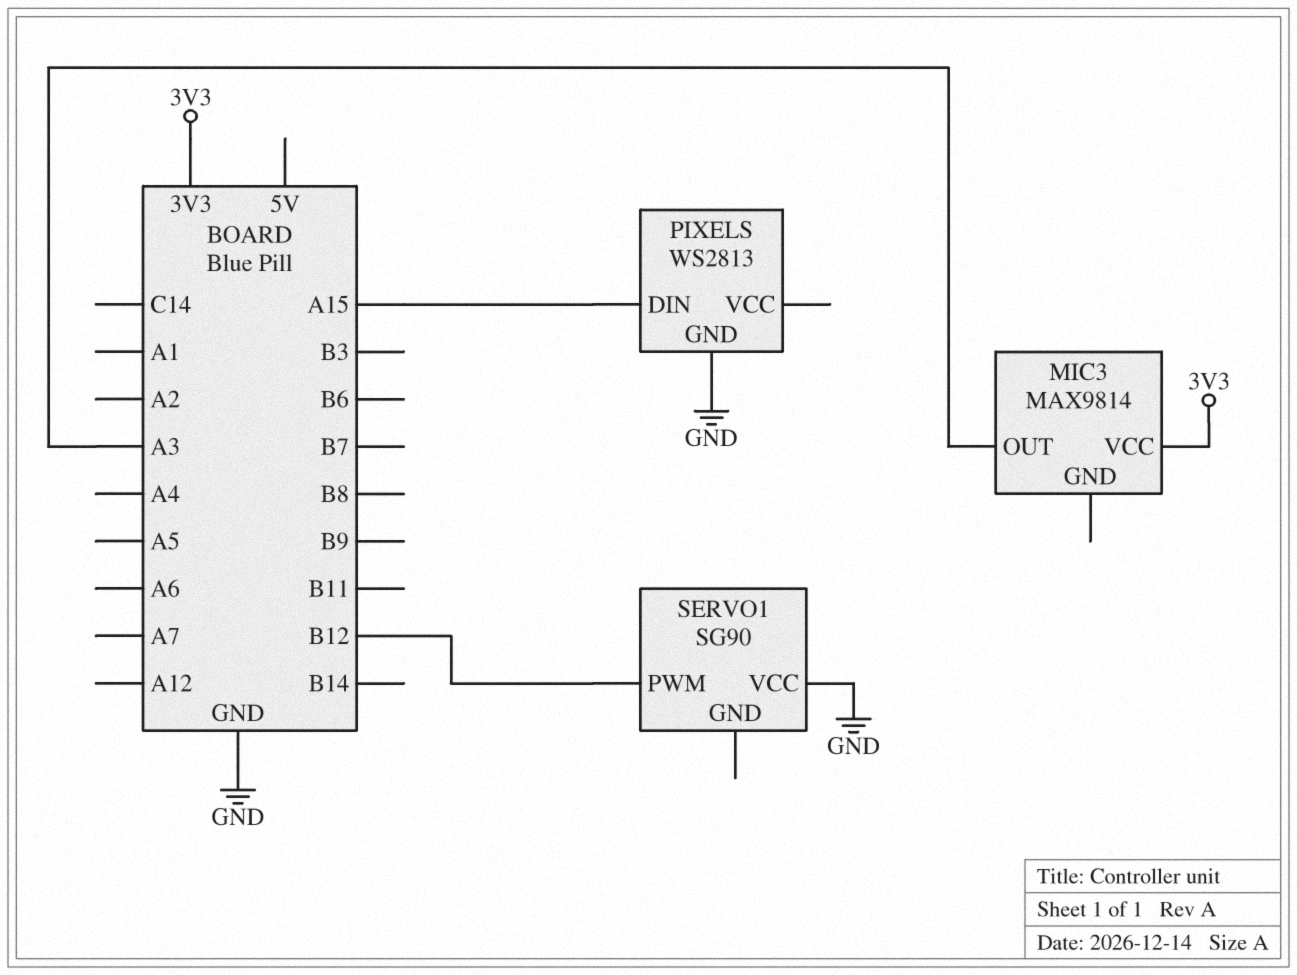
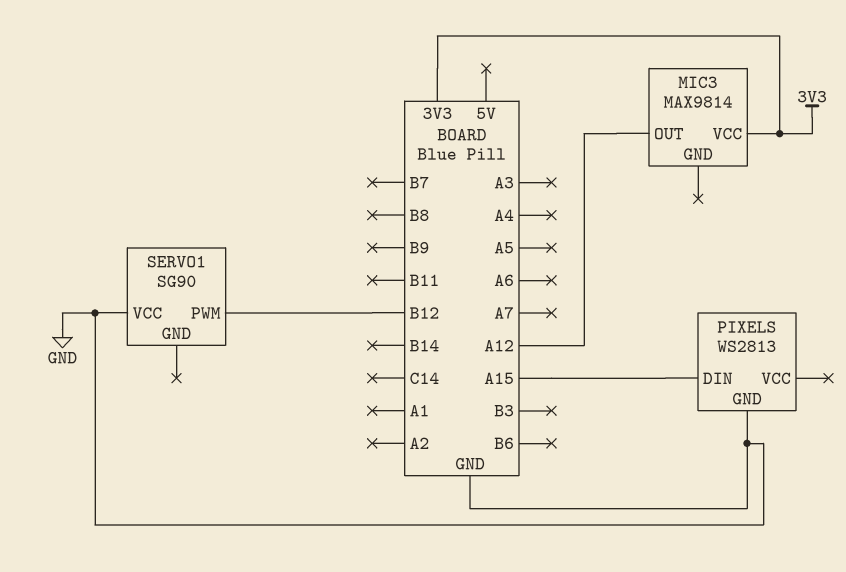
MIC3 pin OUT: A3 -> A12

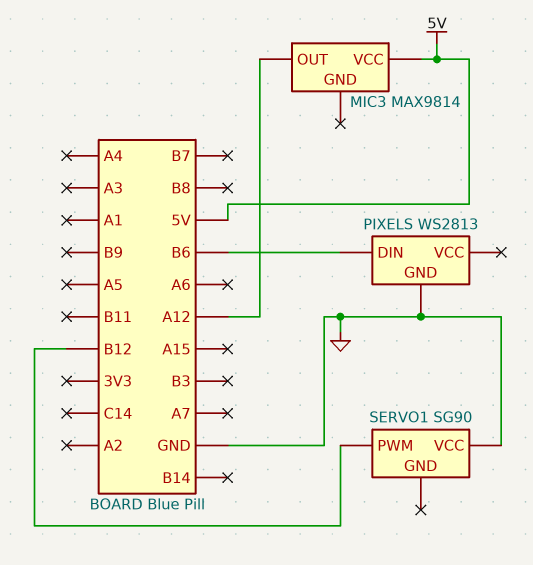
MIC3 pin VCC: 3V3 -> 5V
PIXELS pin DIN: A15 -> B6

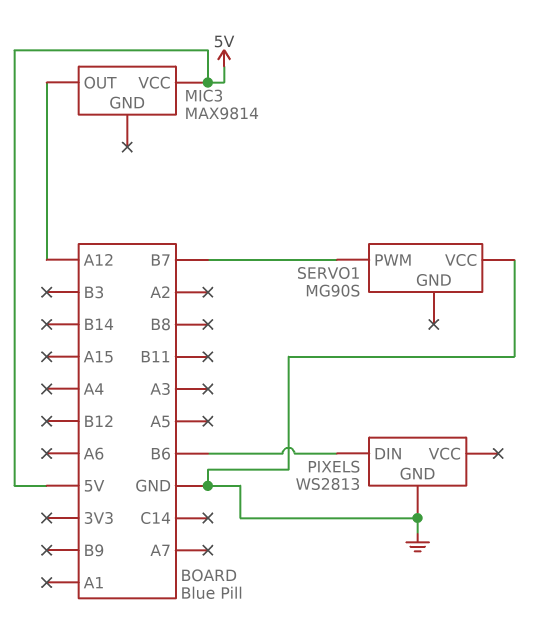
SERVO1: SG90 -> MG90S
SERVO1 pin PWM: B12 -> B7

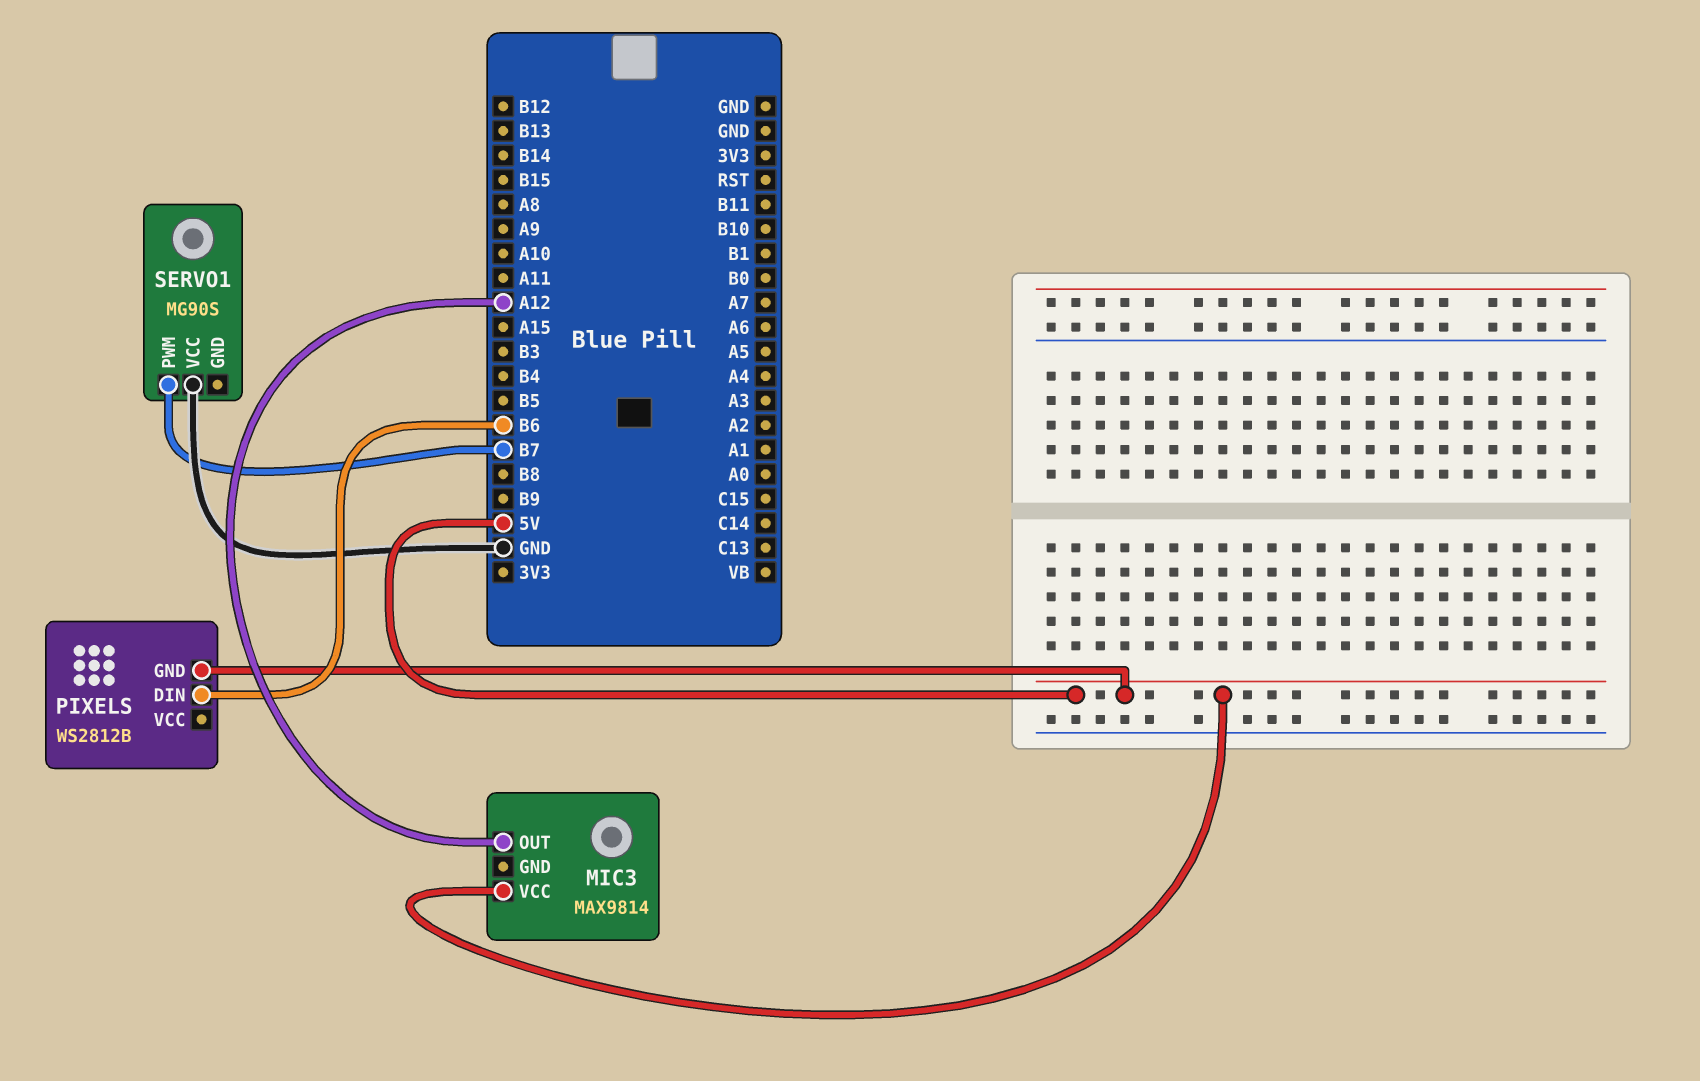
PIXELS: WS2813 -> WS2812B
PIXELS pin GND: GND -> 5V

